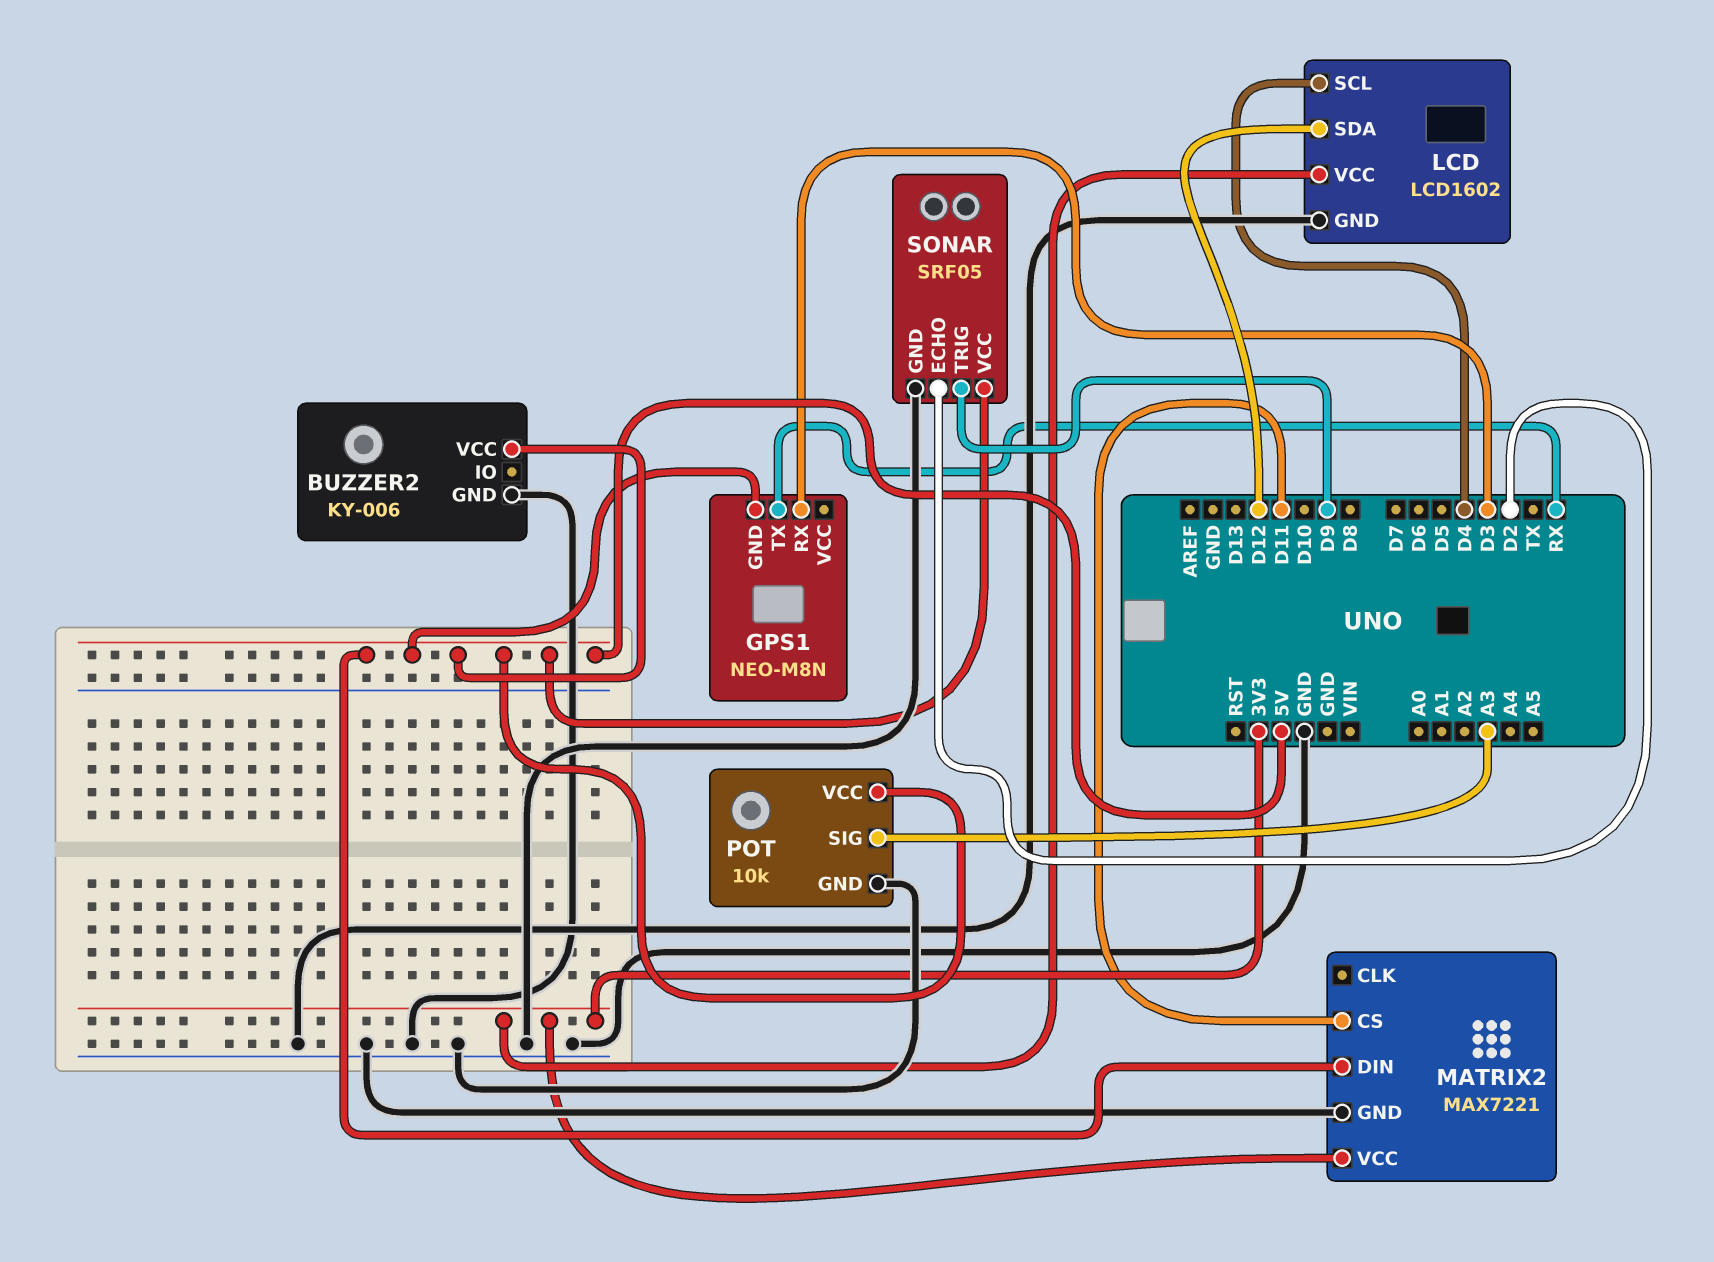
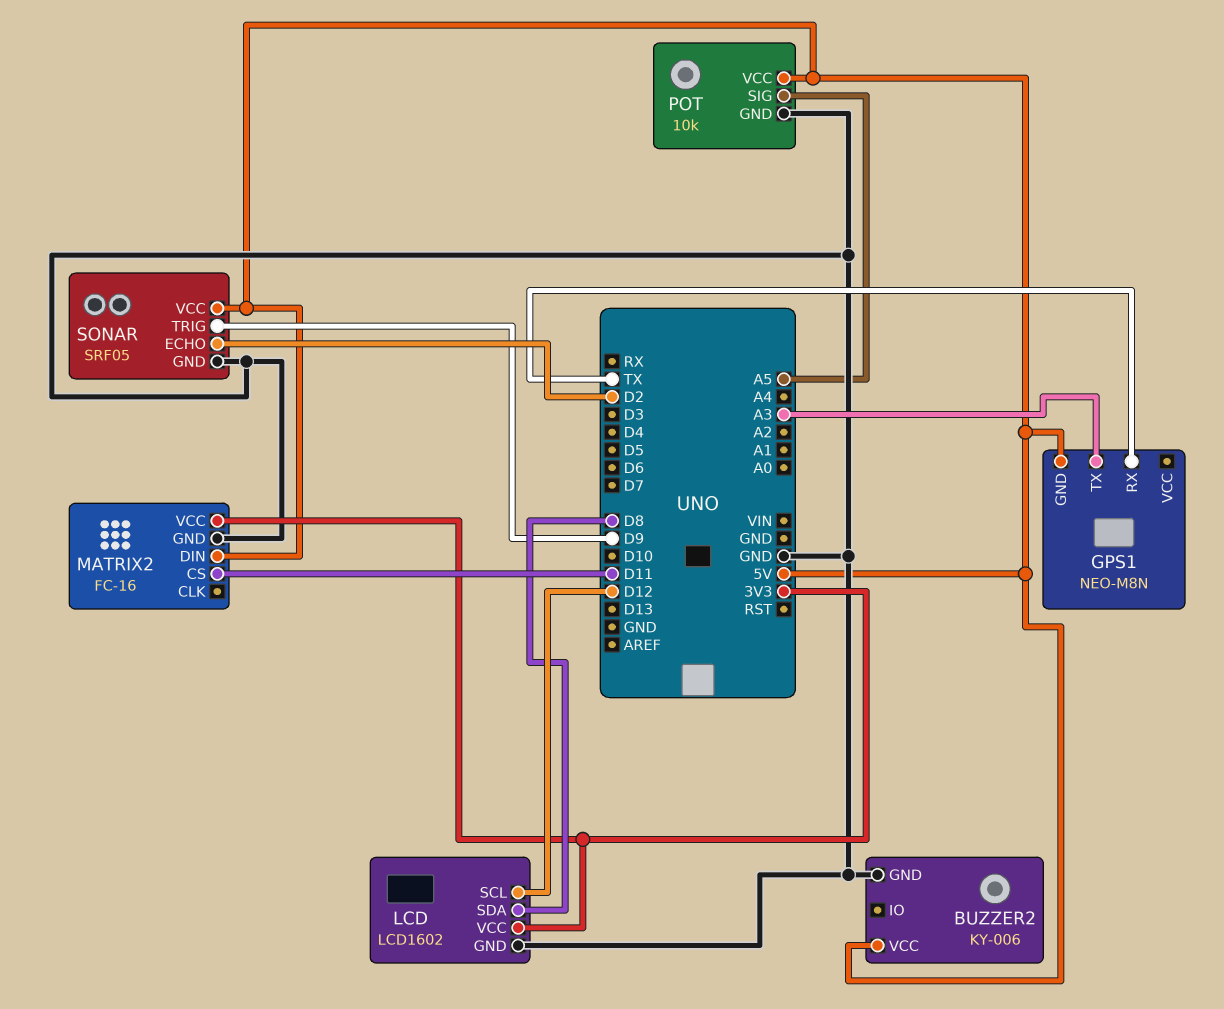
GPS1 pin RX: D3 -> TX
GPS1 pin TX: RX -> A3
LCD pin SCL: D4 -> D12
LCD pin SDA: D12 -> D8
MATRIX2: MAX7221 -> FC-16
POT pin SIG: A3 -> A5

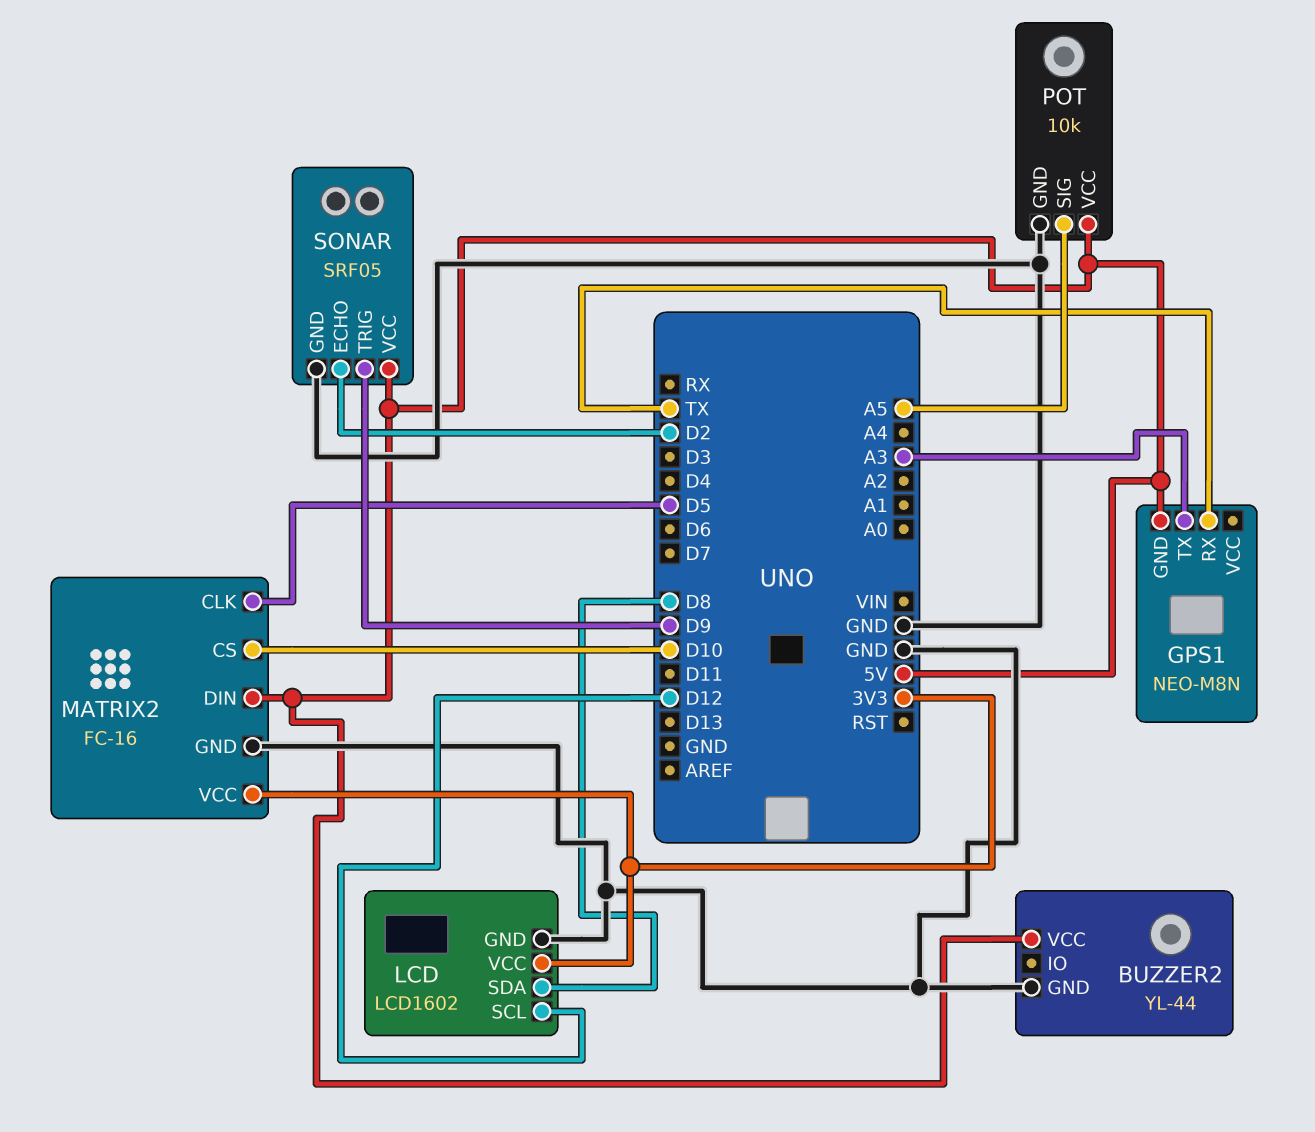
BUZZER2: KY-006 -> YL-44
MATRIX2 pin CLK: none -> D5
MATRIX2 pin CS: D11 -> D10

